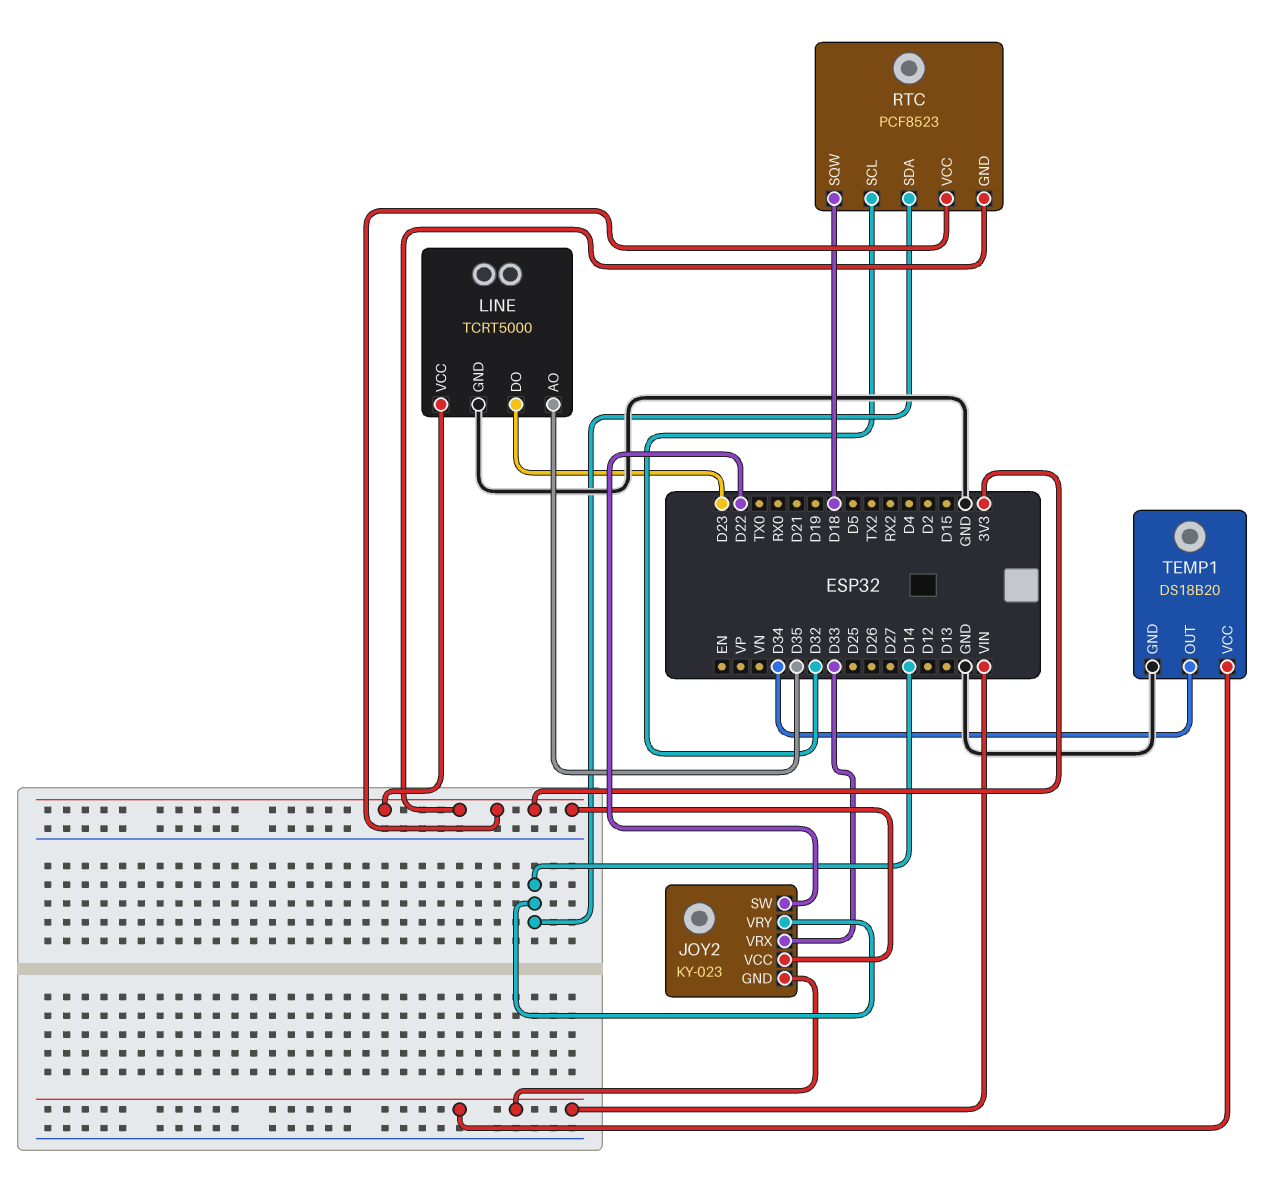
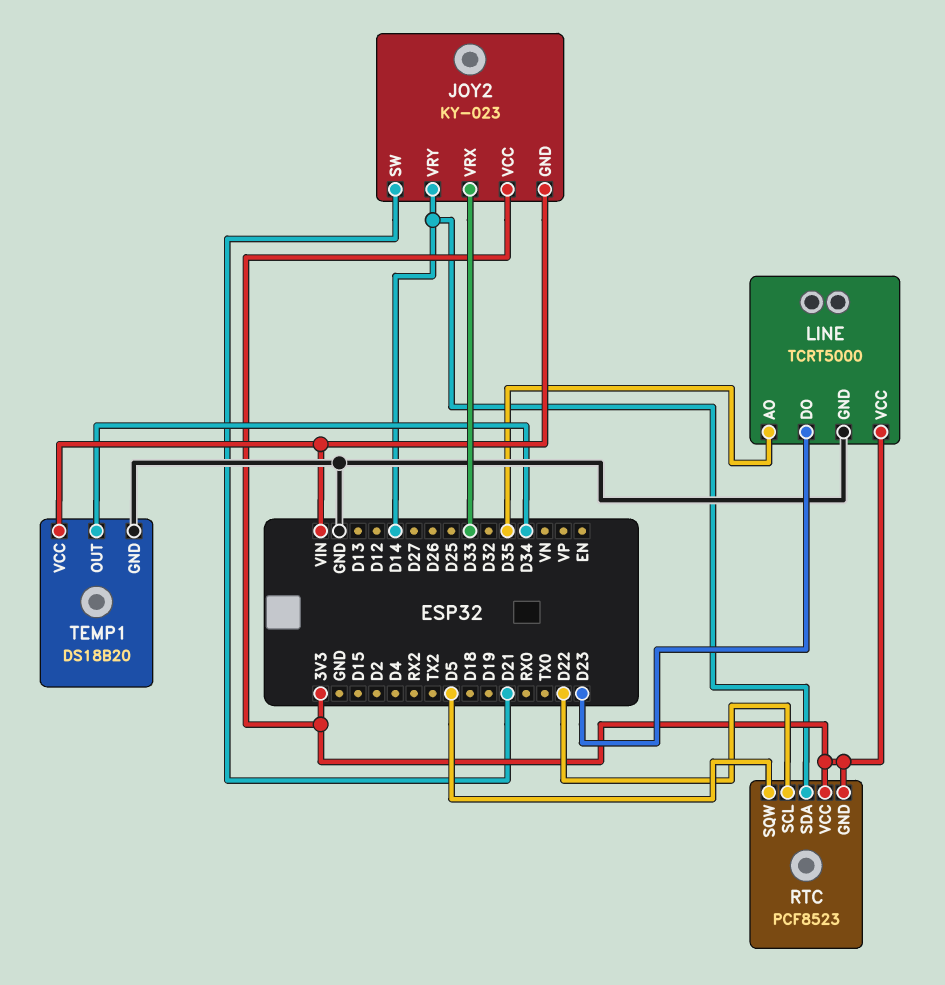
JOY2 pin SW: D22 -> D21
RTC pin SCL: D32 -> D22
RTC pin SQW: D18 -> D5

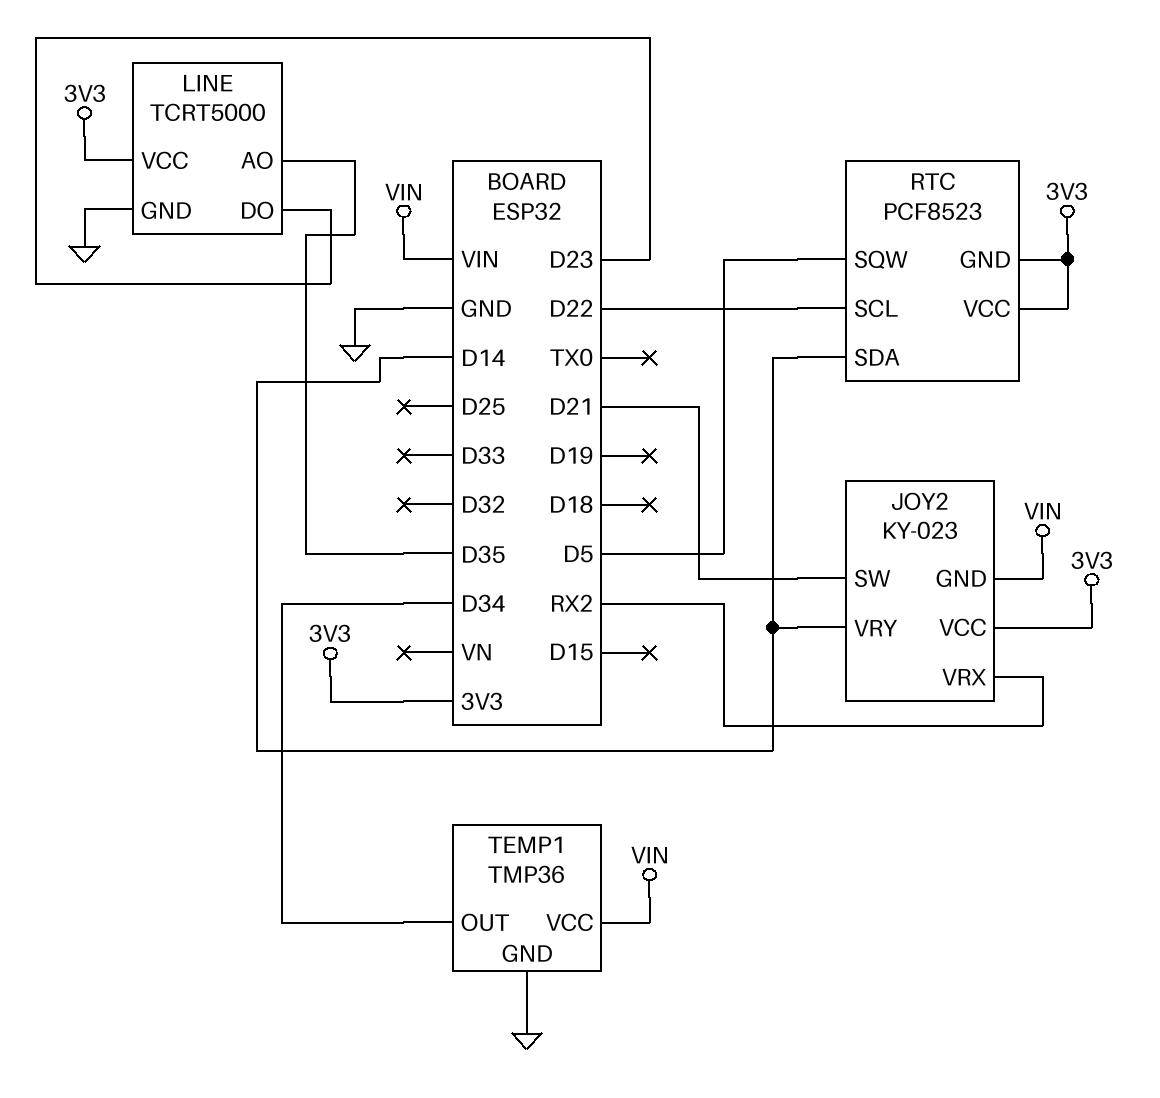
JOY2 pin VRX: D33 -> RX2
TEMP1: DS18B20 -> TMP36

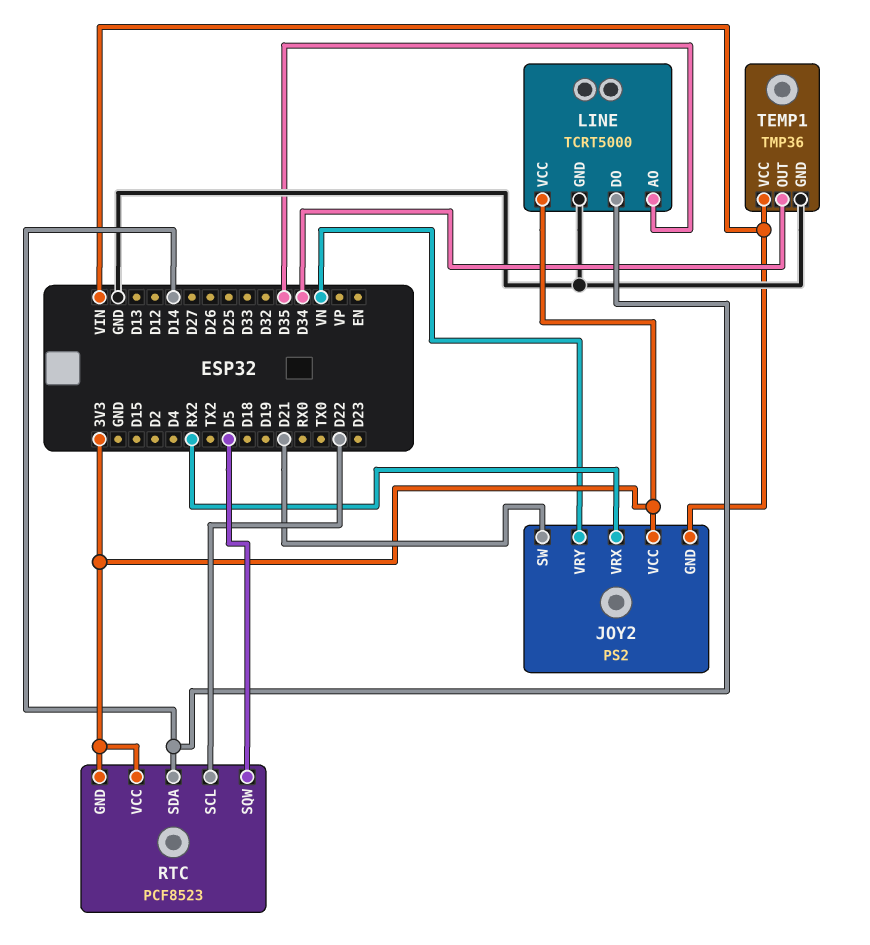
JOY2: KY-023 -> PS2
JOY2 pin VRY: D14 -> VN
LINE pin DO: D23 -> D14

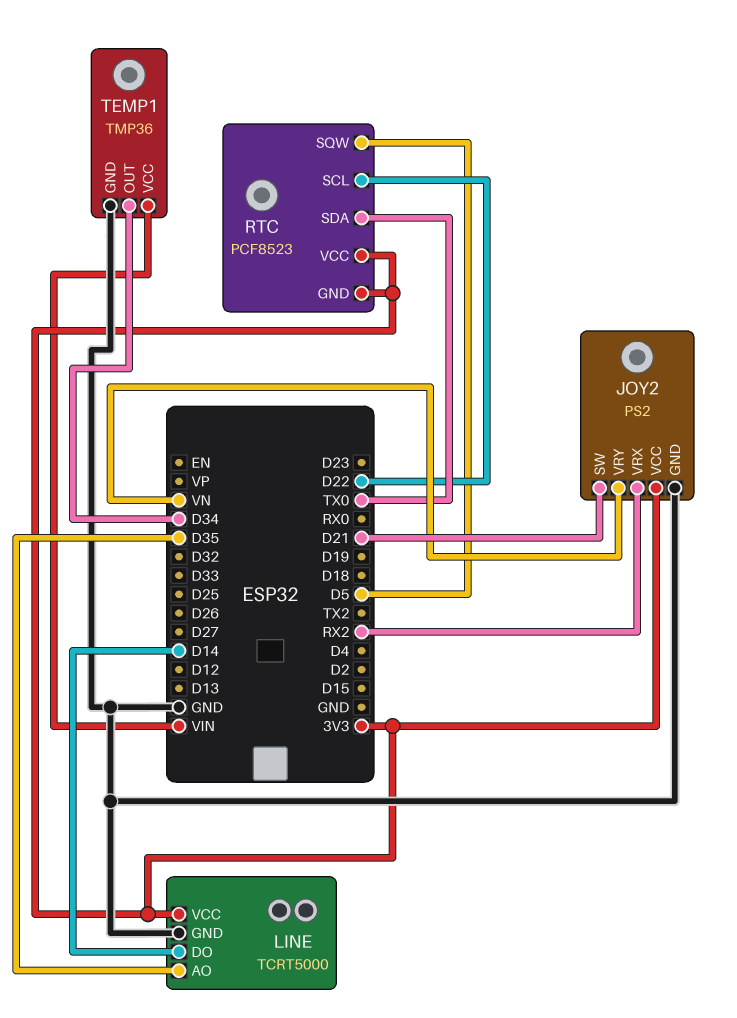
JOY2 pin GND: VIN -> GND
RTC pin SDA: D14 -> TX0

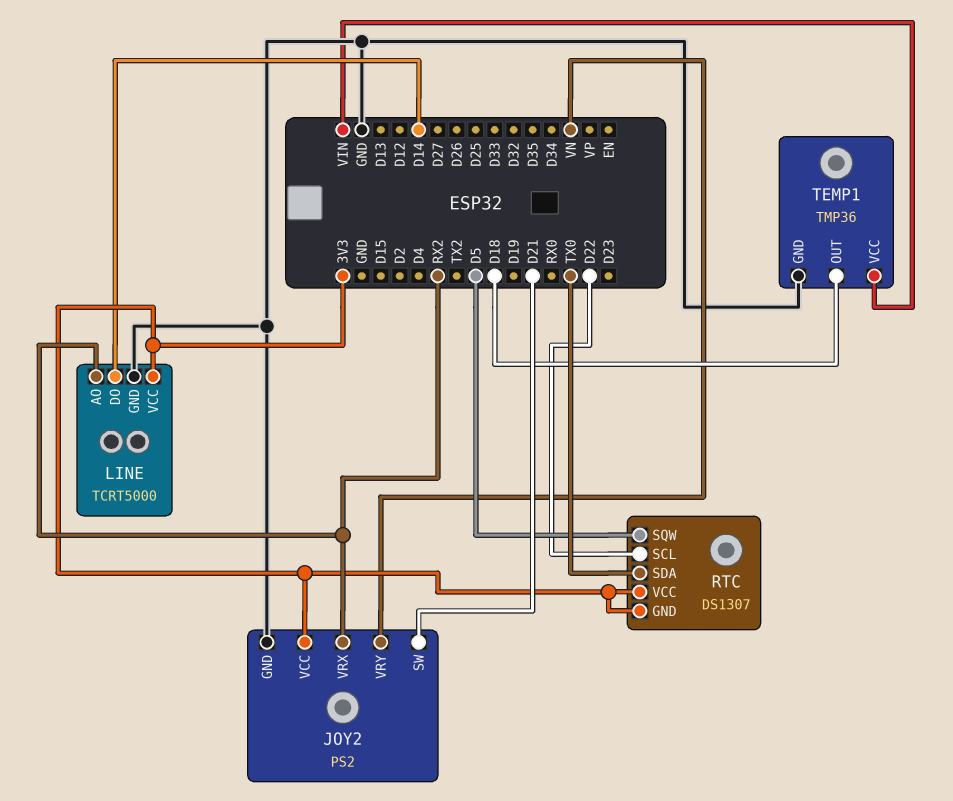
LINE pin AO: D35 -> RX2
RTC: PCF8523 -> DS1307
TEMP1 pin OUT: D34 -> D18

